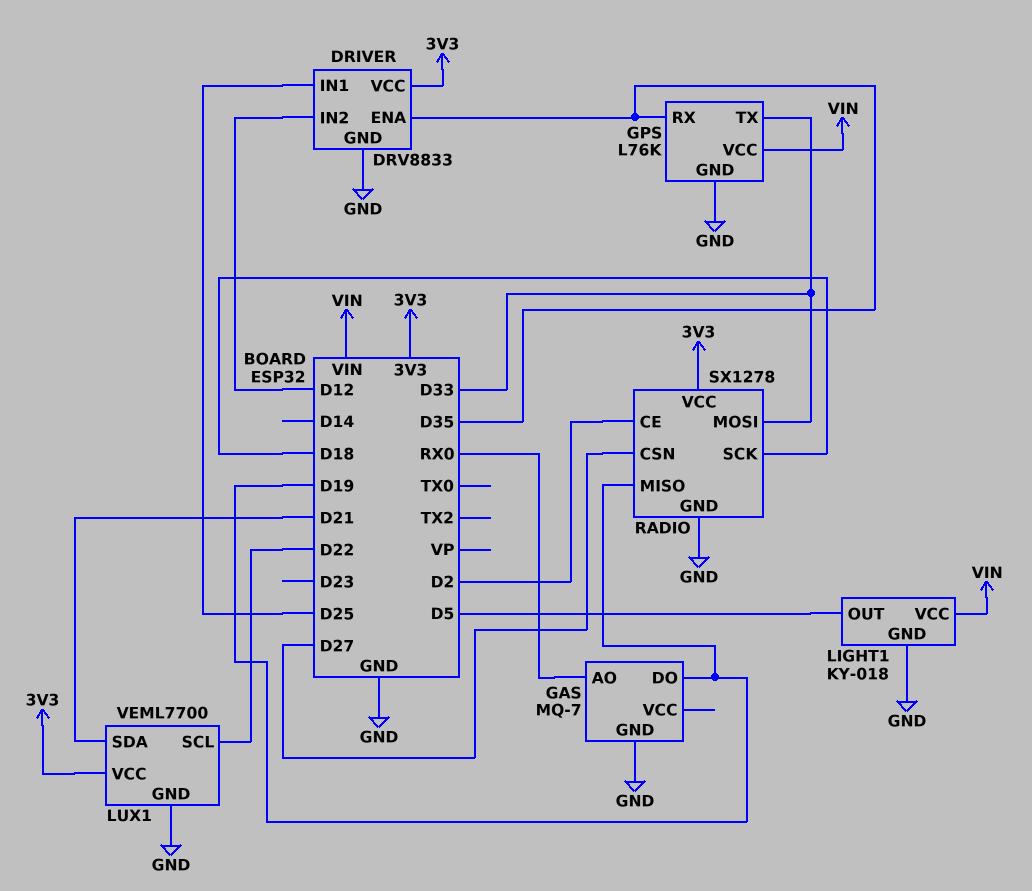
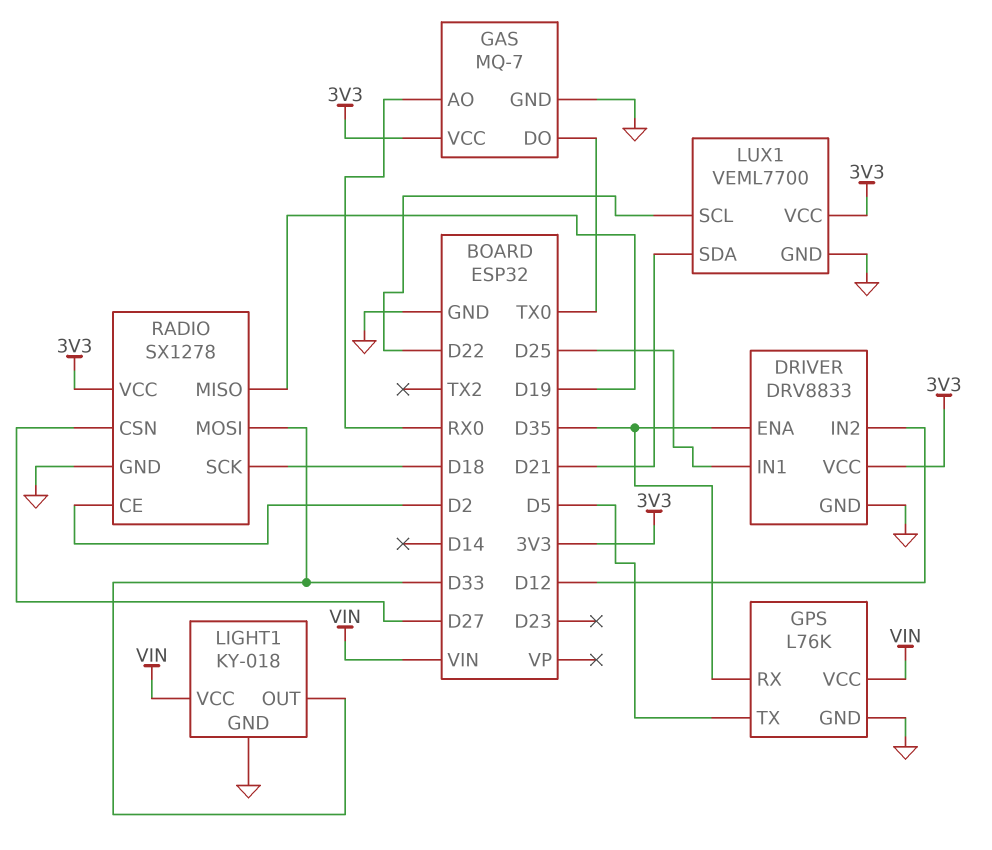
GAS pin DO: D19 -> TX0
GAS pin VCC: none -> 3V3
GPS pin TX: D33 -> D5
LIGHT1 pin OUT: D5 -> D33

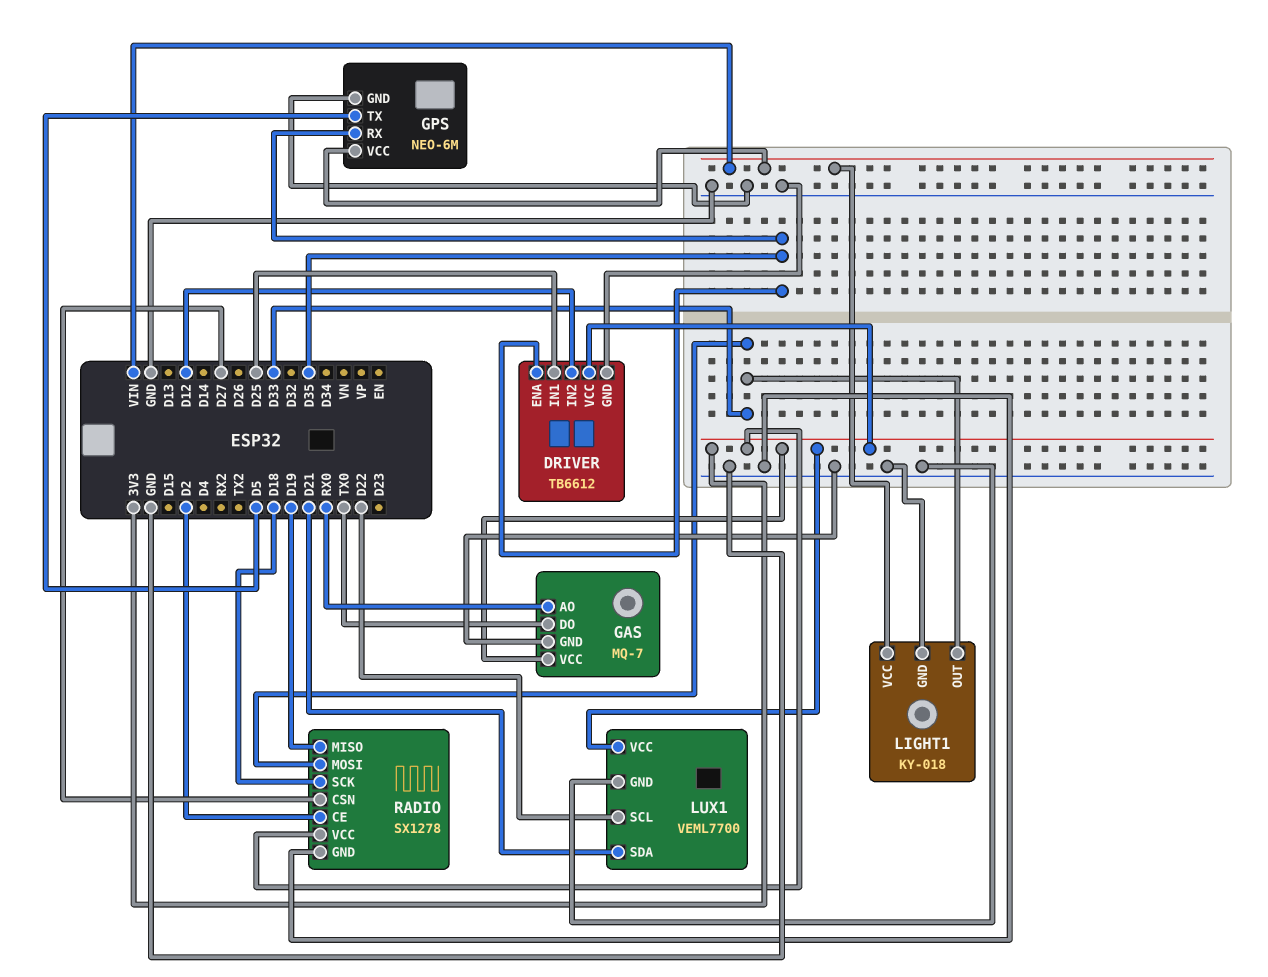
DRIVER: DRV8833 -> TB6612
GPS: L76K -> NEO-6M

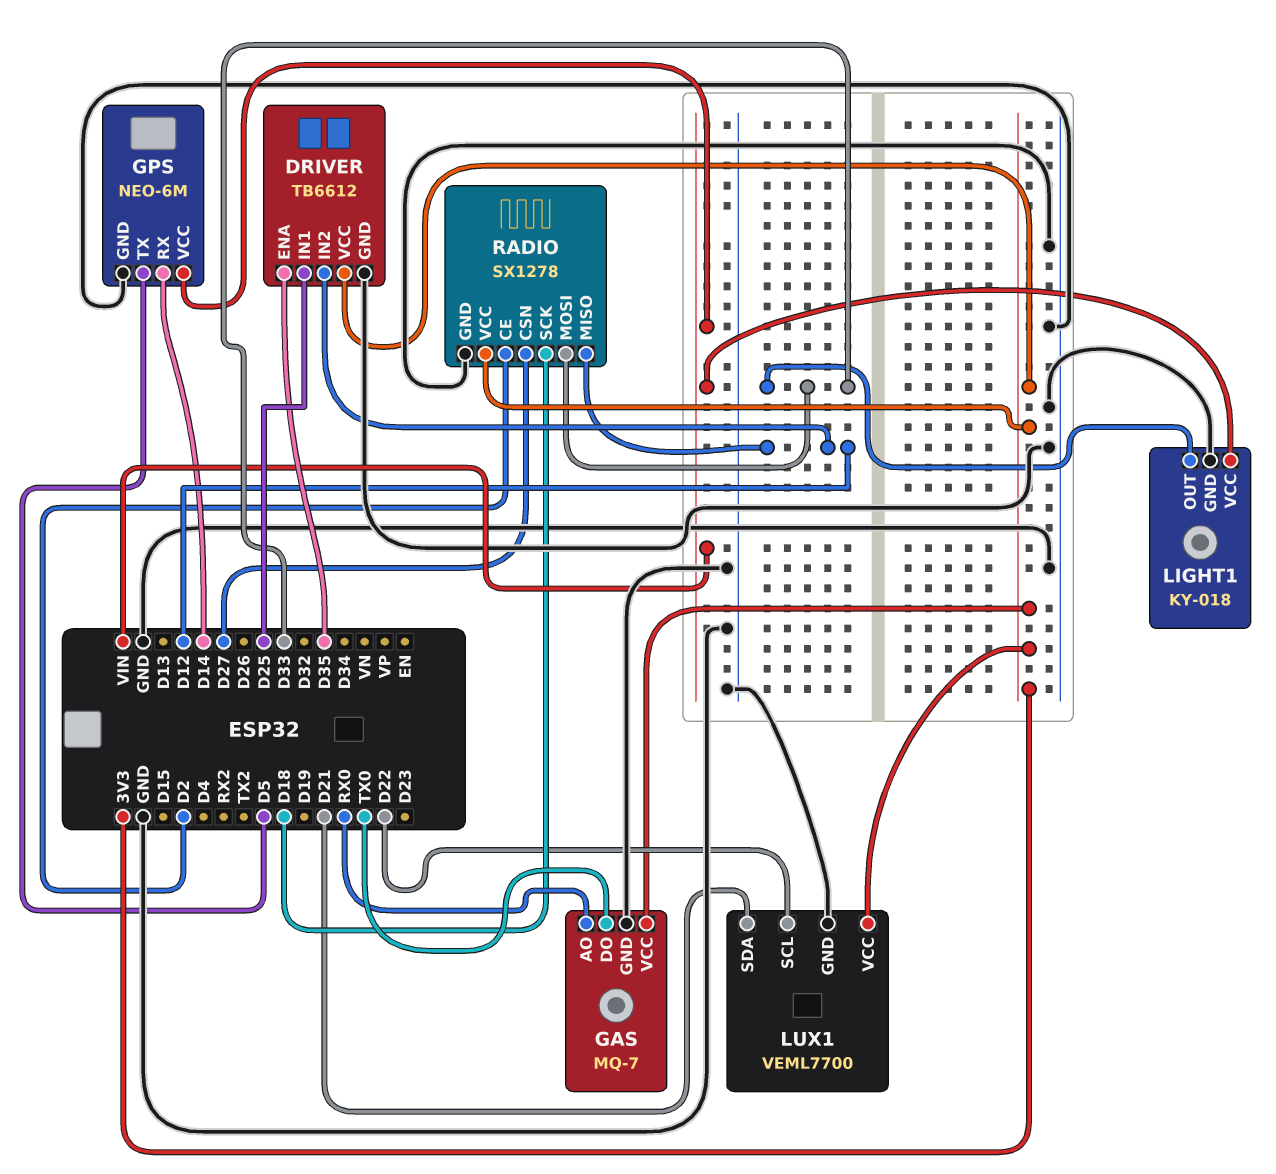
GPS pin RX: D35 -> D14
RADIO pin MISO: D19 -> D12

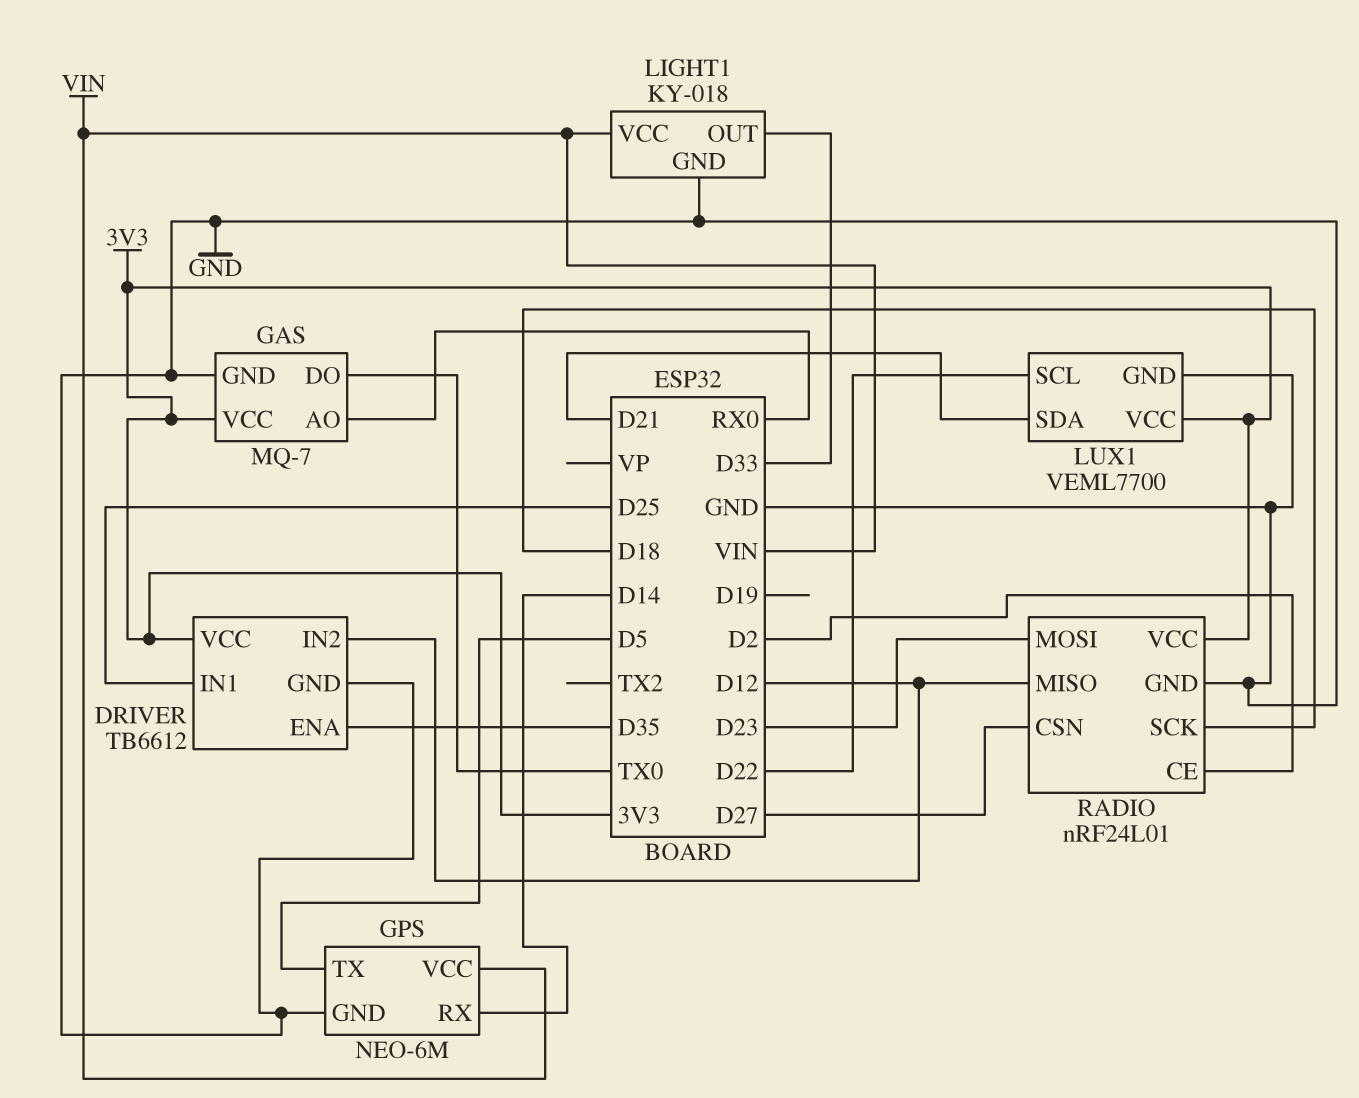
RADIO: SX1278 -> nRF24L01
RADIO pin MOSI: D33 -> D23

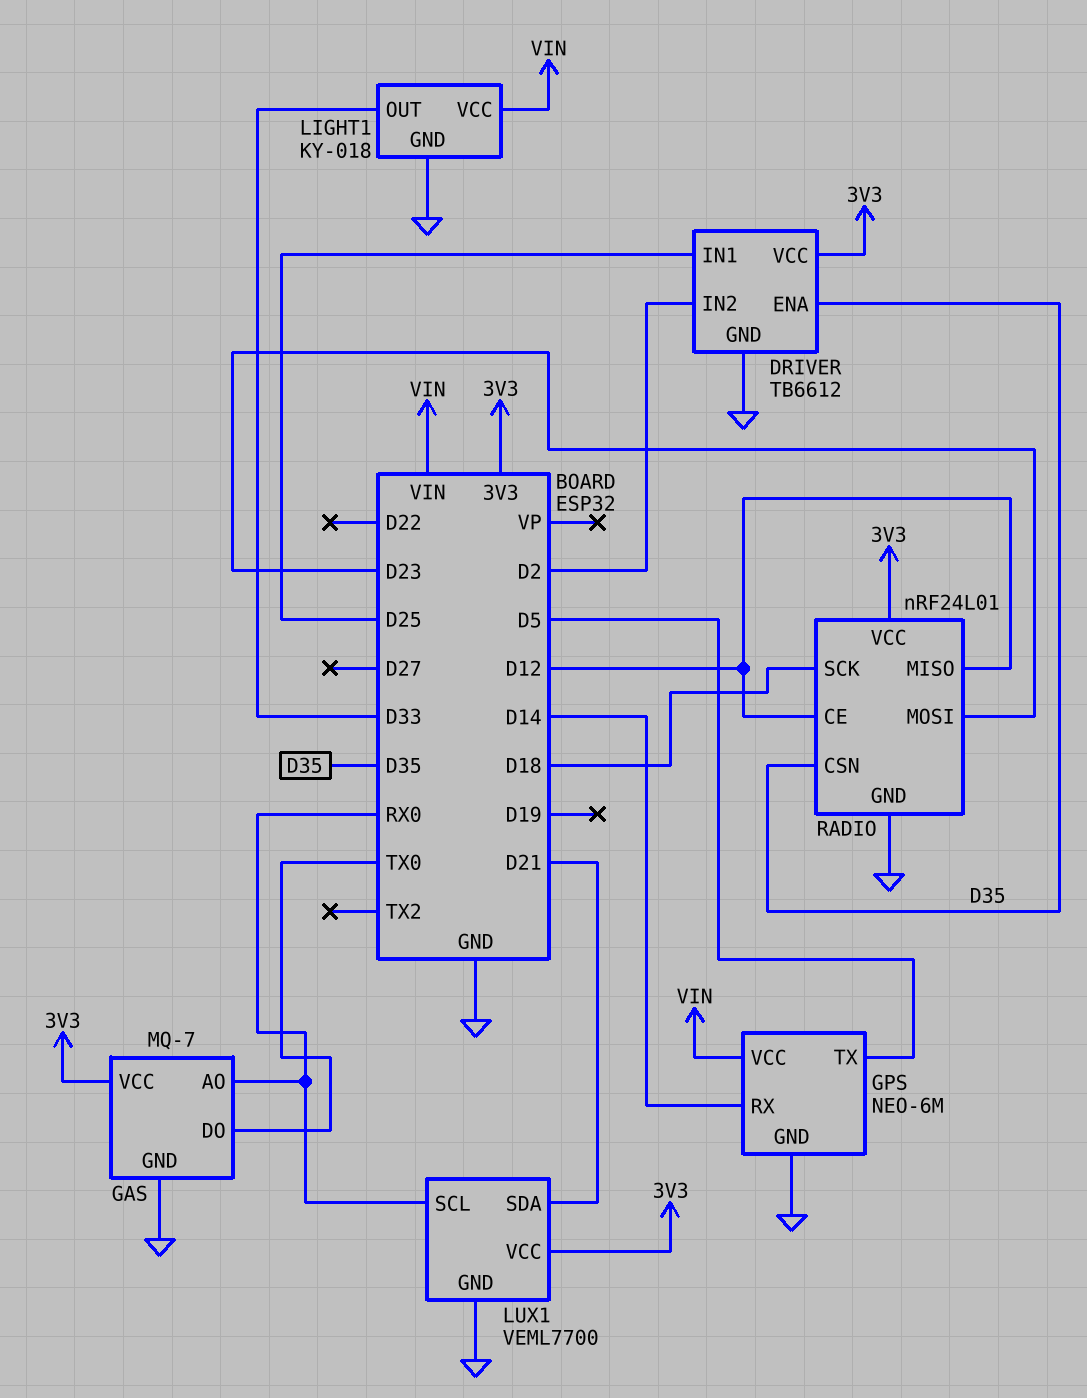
DRIVER pin IN2: D12 -> D2
LUX1 pin SCL: D22 -> RX0
RADIO pin CE: D2 -> D12
RADIO pin CSN: D27 -> D35

